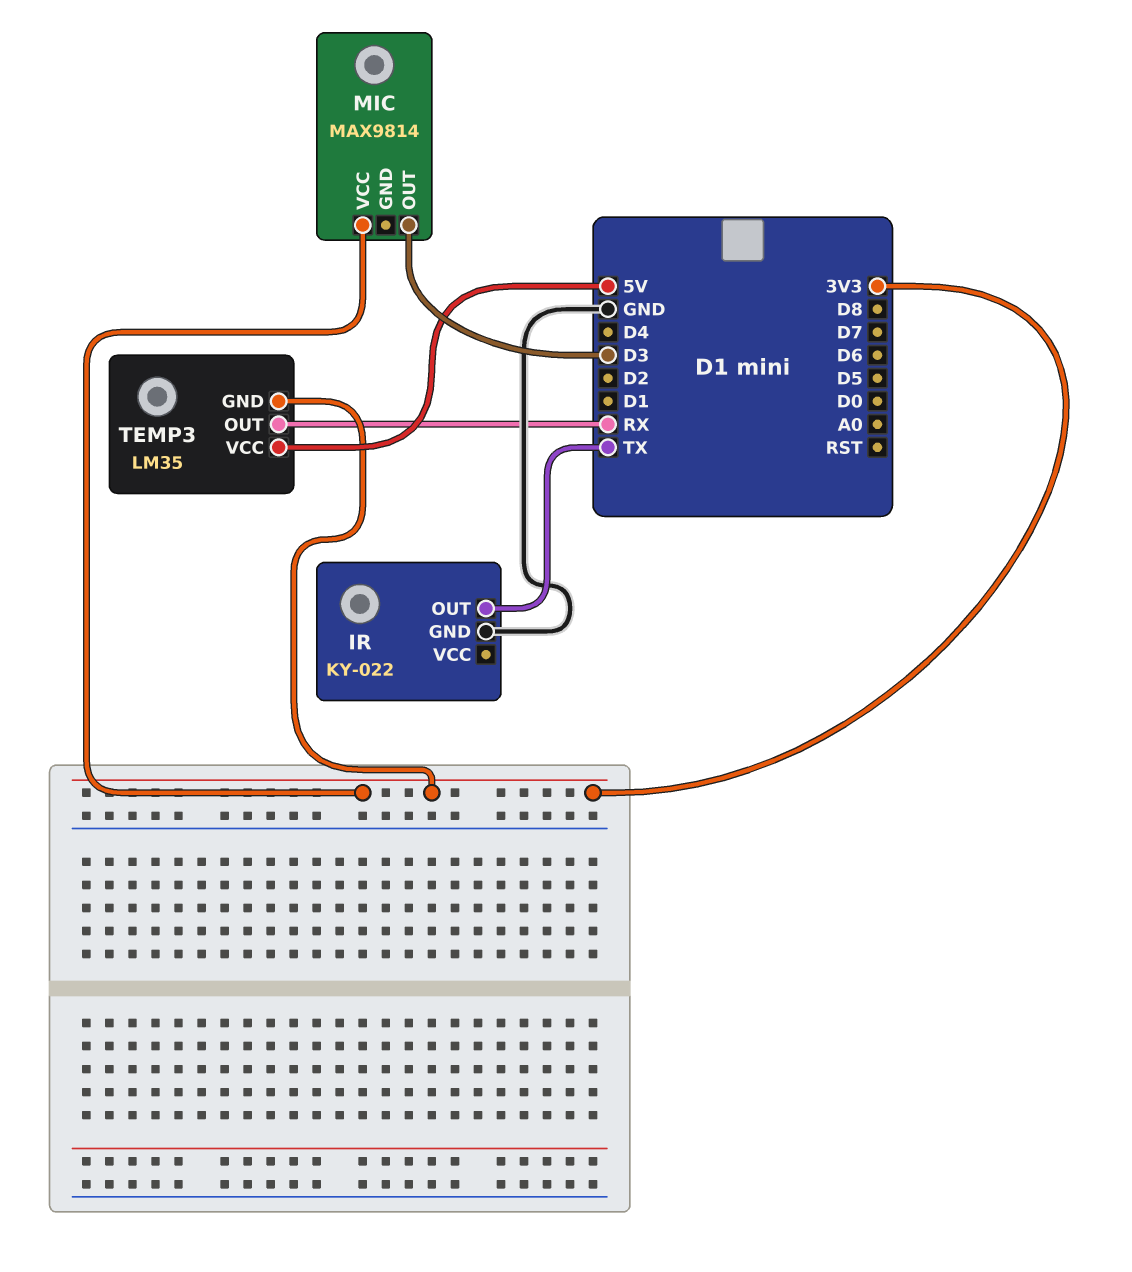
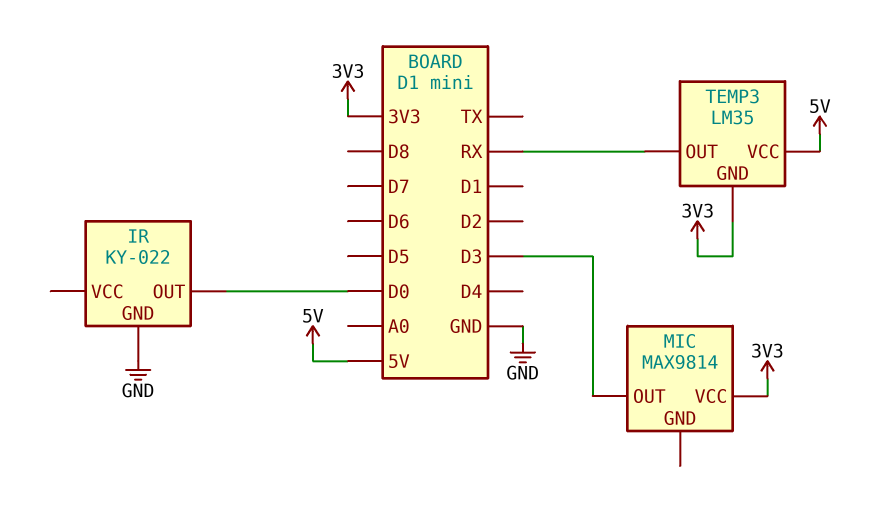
IR pin OUT: TX -> D0

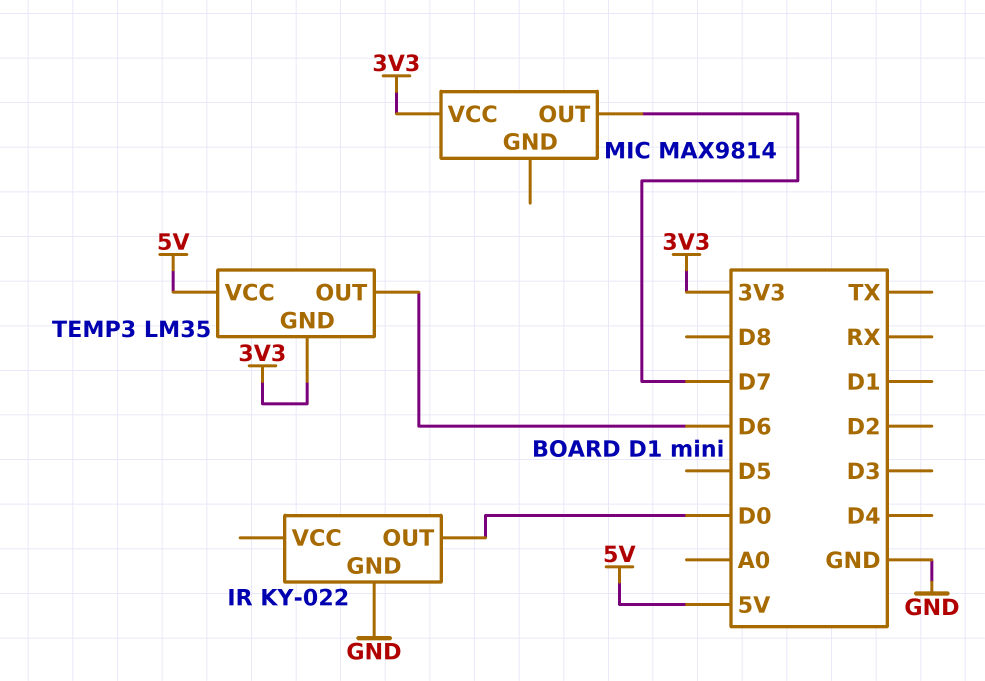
MIC pin OUT: D3 -> D7
TEMP3 pin OUT: RX -> D6

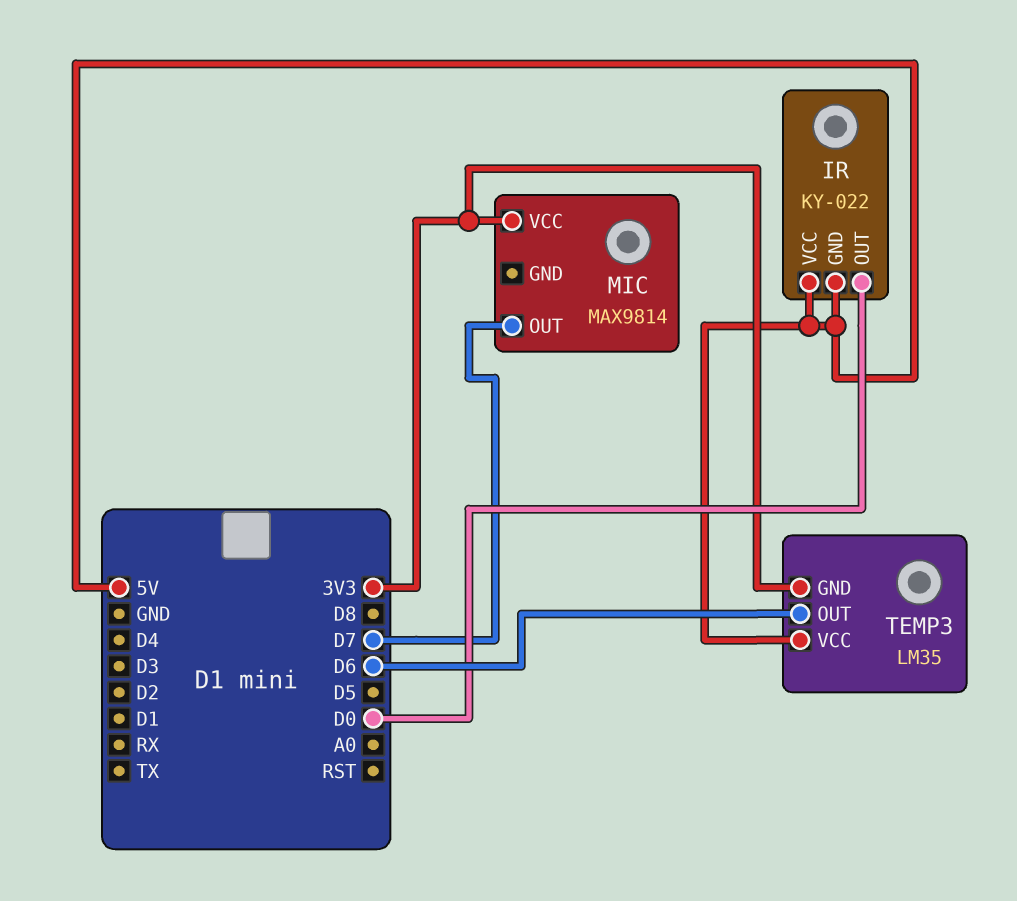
IR pin GND: GND -> 5V
IR pin VCC: none -> 5V

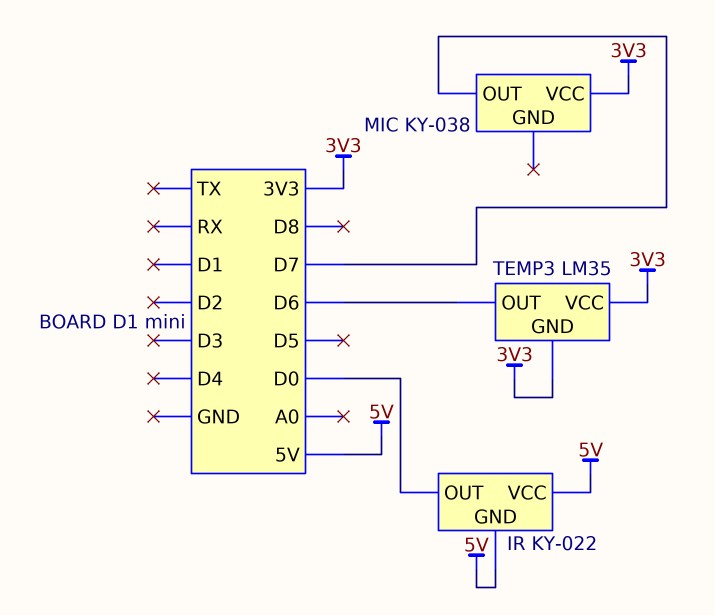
MIC: MAX9814 -> KY-038
TEMP3 pin VCC: 5V -> 3V3

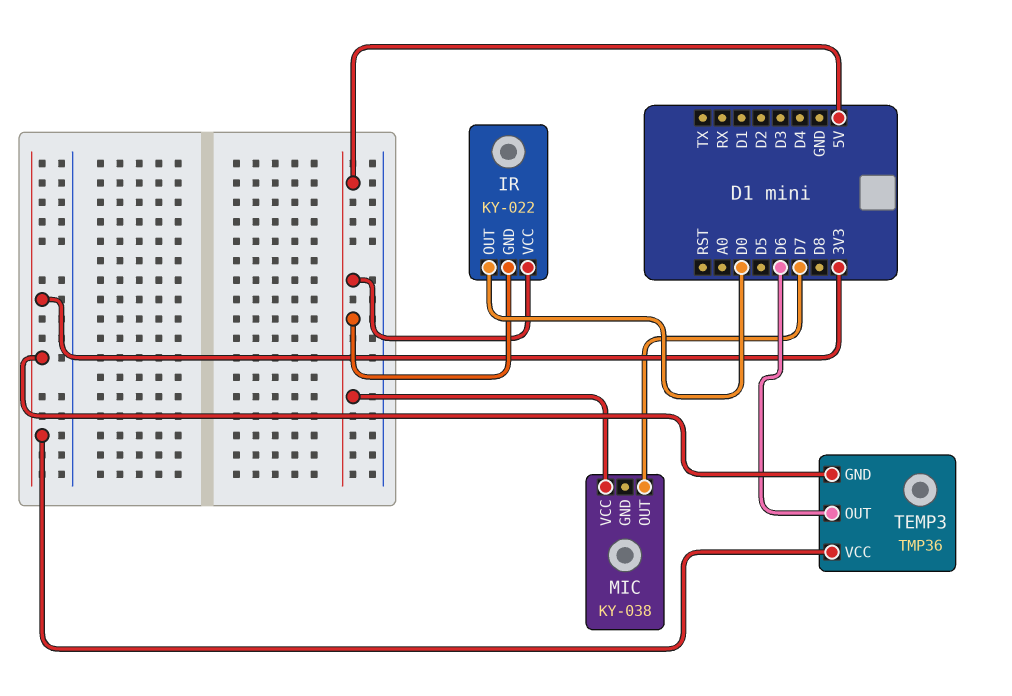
MIC pin VCC: 3V3 -> 5V
TEMP3: LM35 -> TMP36

